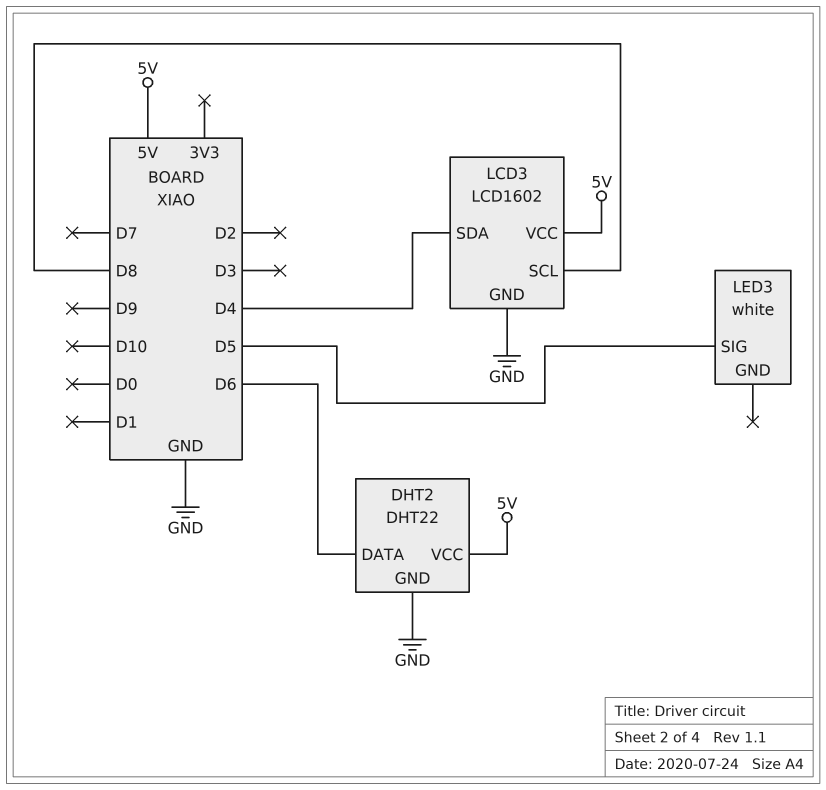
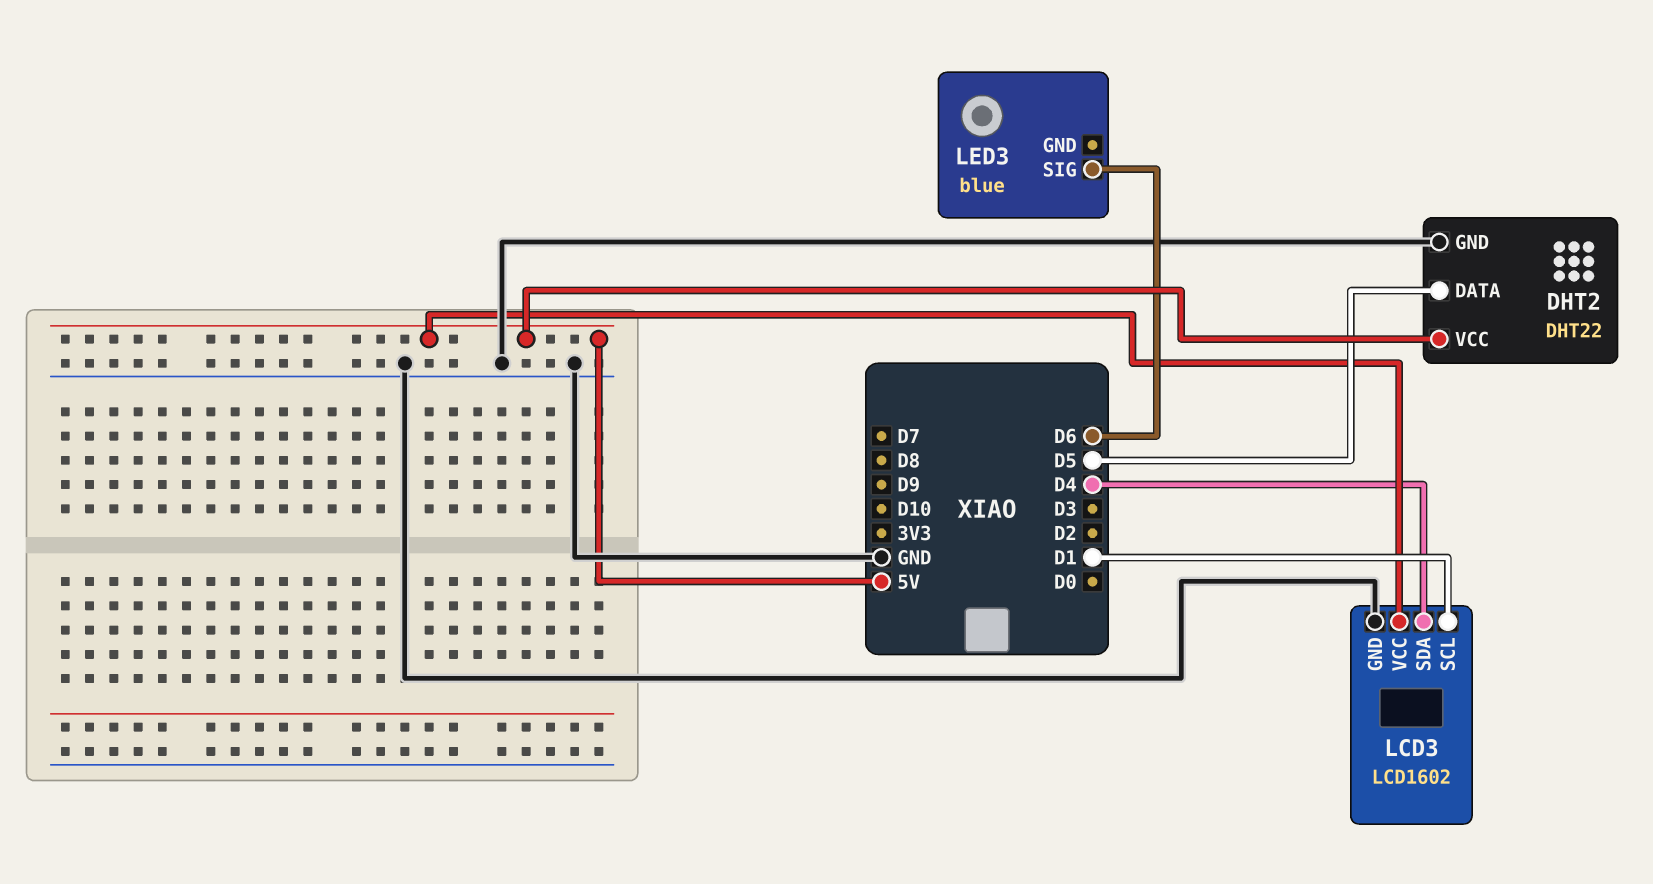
DHT2 pin DATA: D6 -> D5
LCD3 pin SCL: D8 -> D1
LED3: white -> blue
LED3 pin SIG: D5 -> D6

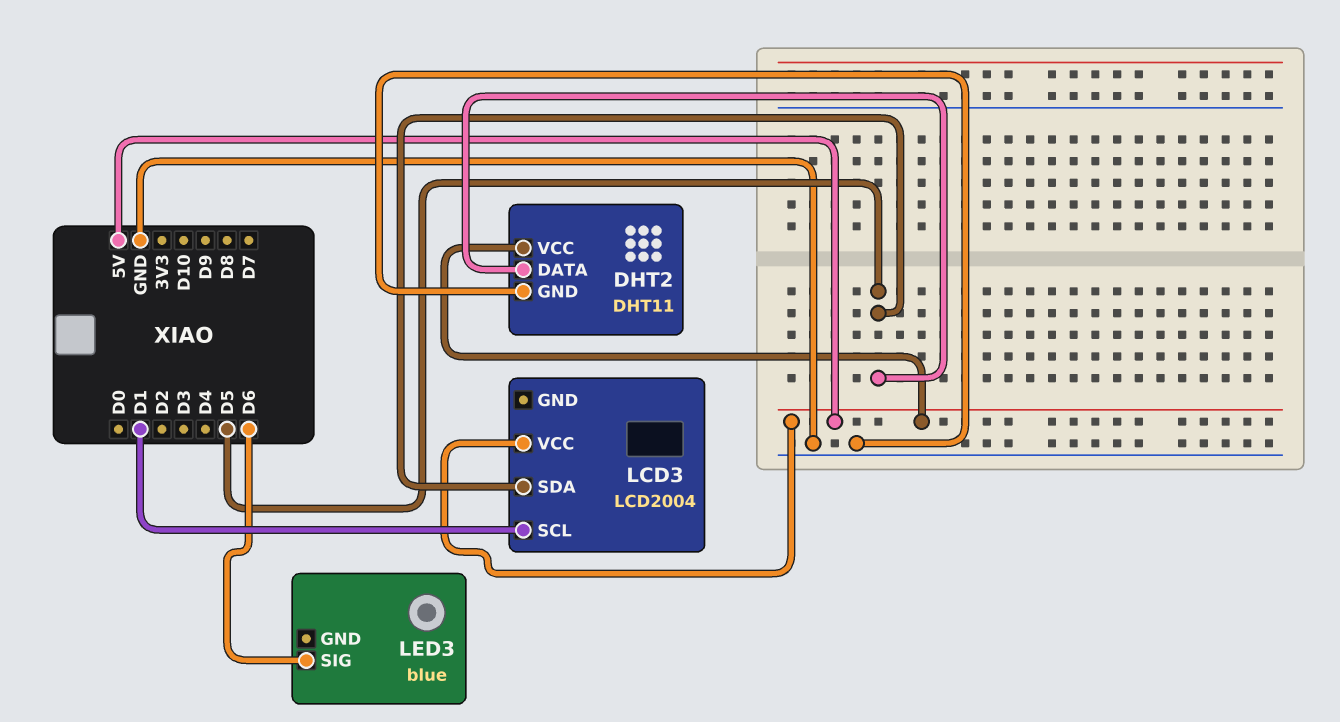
DHT2: DHT22 -> DHT11
LCD3: LCD1602 -> LCD2004
LCD3 pin GND: GND -> none
LCD3 pin SDA: D4 -> D5

